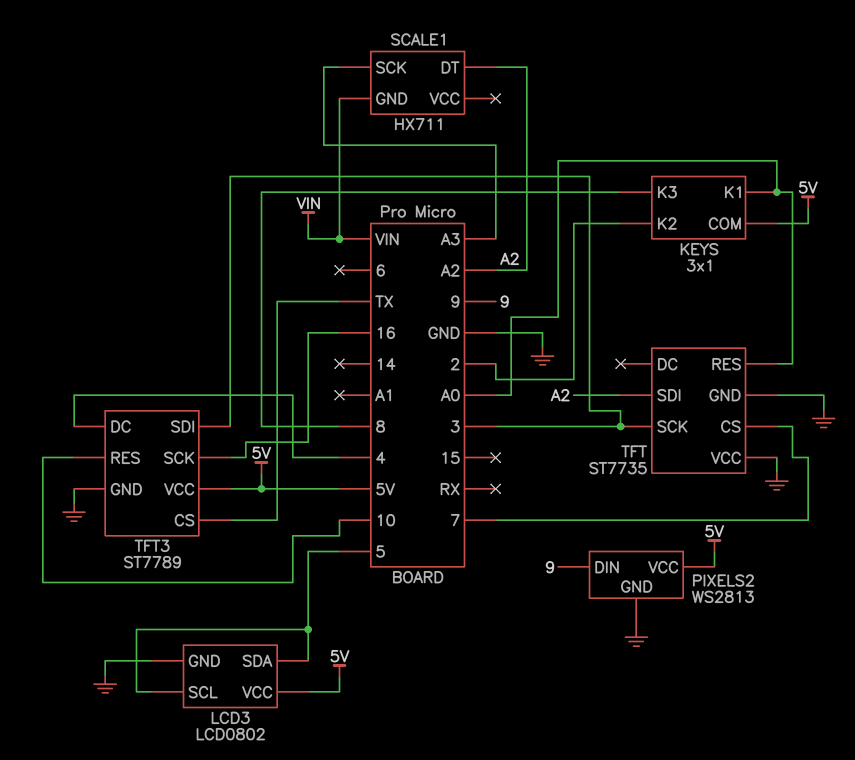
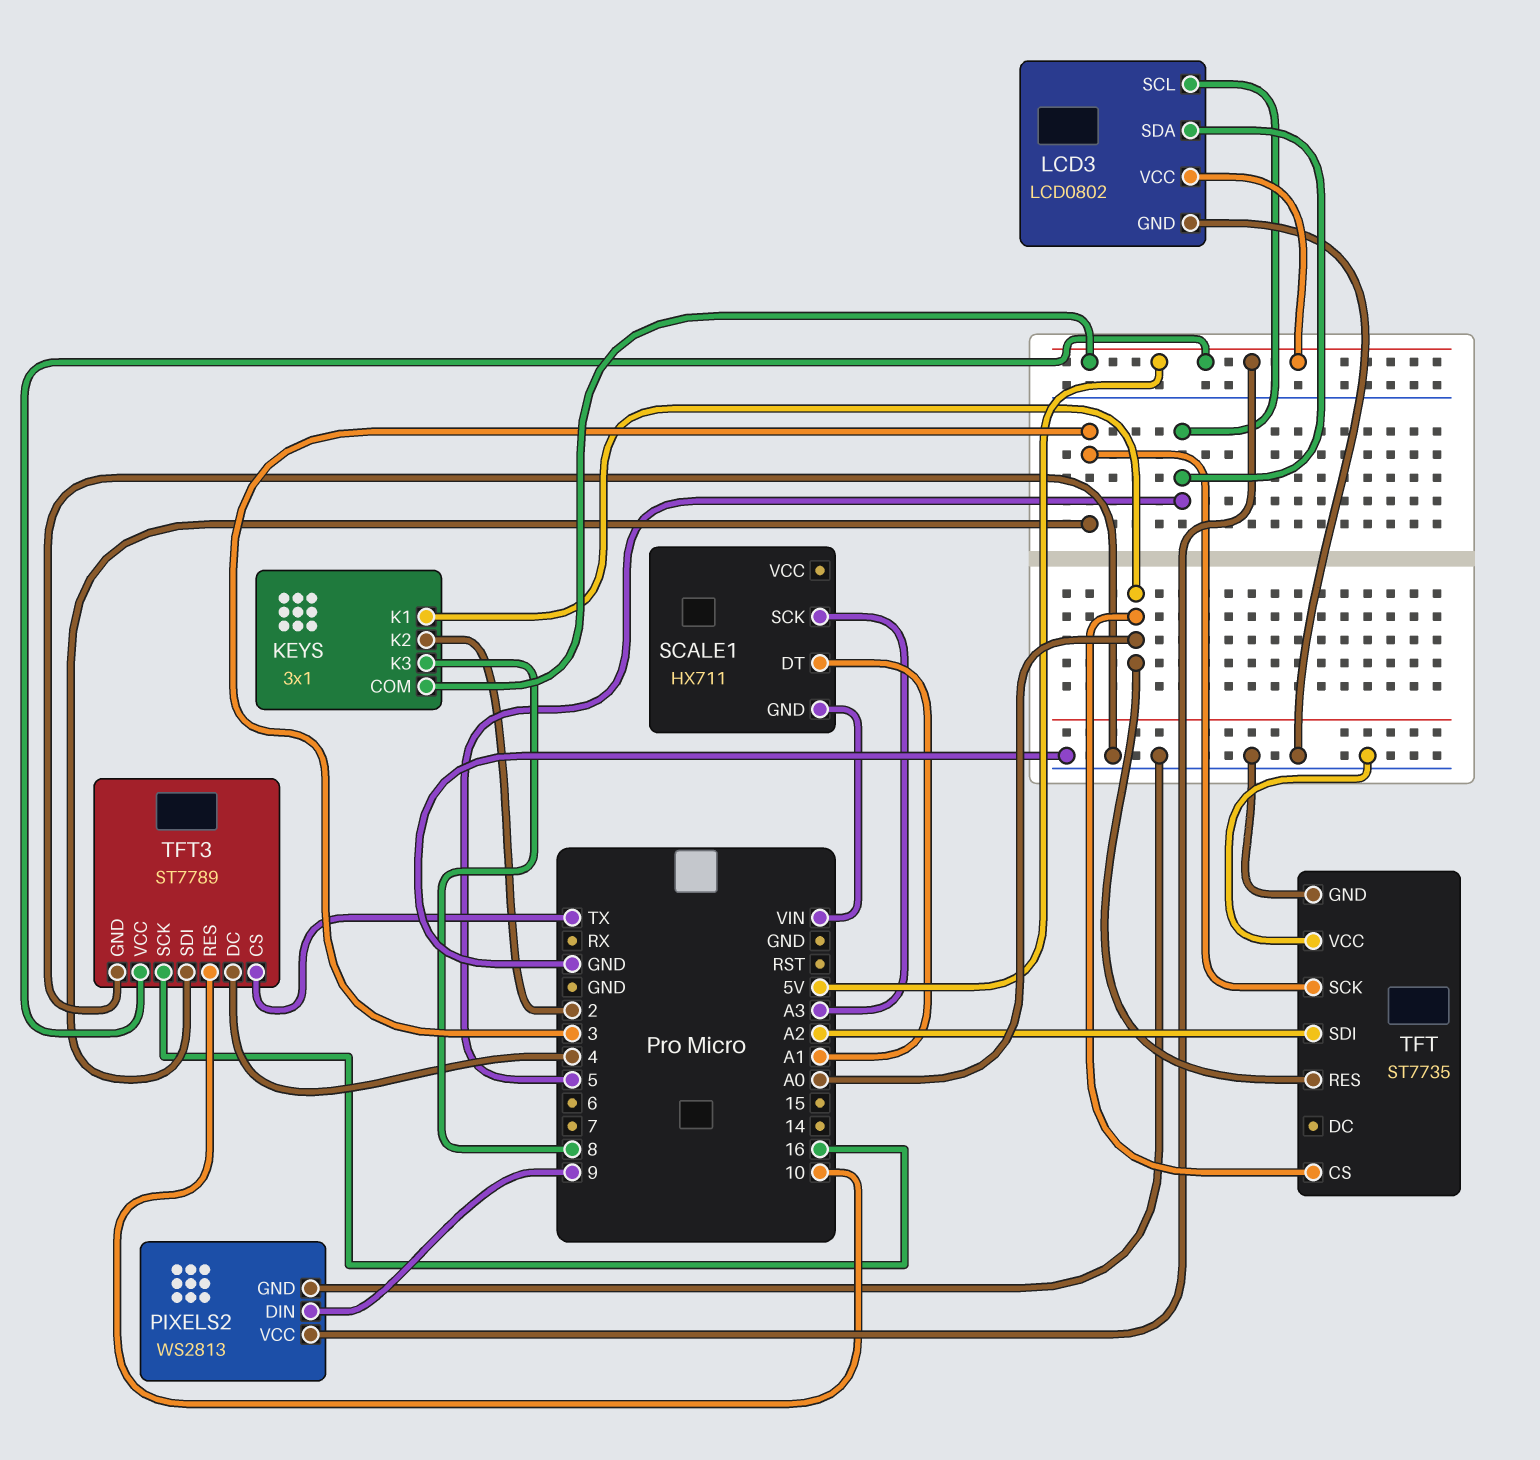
SCALE1 pin DT: A2 -> A1
TFT pin CS: 7 -> A0

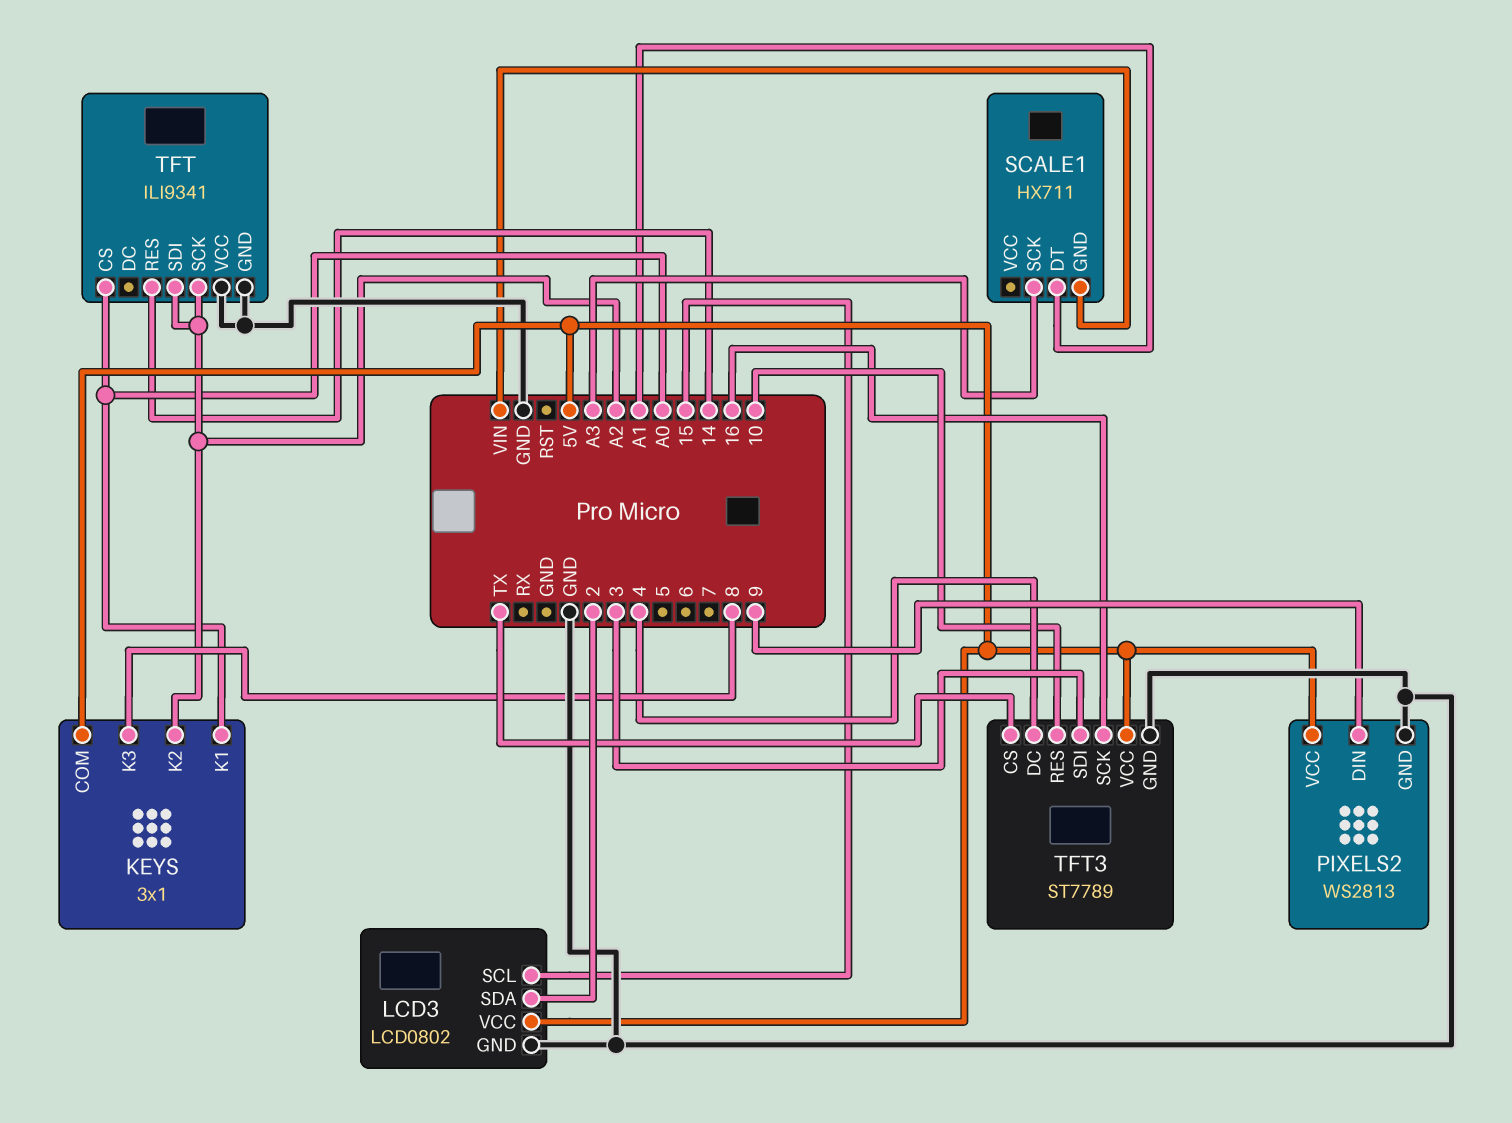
KEYS pin K2: 2 -> A2
LCD3 pin SCL: 5 -> 15
LCD3 pin SDA: 5 -> 2
TFT: ST7735 -> ILI9341
TFT pin RES: A0 -> 14
TFT pin SCK: 3 -> A2

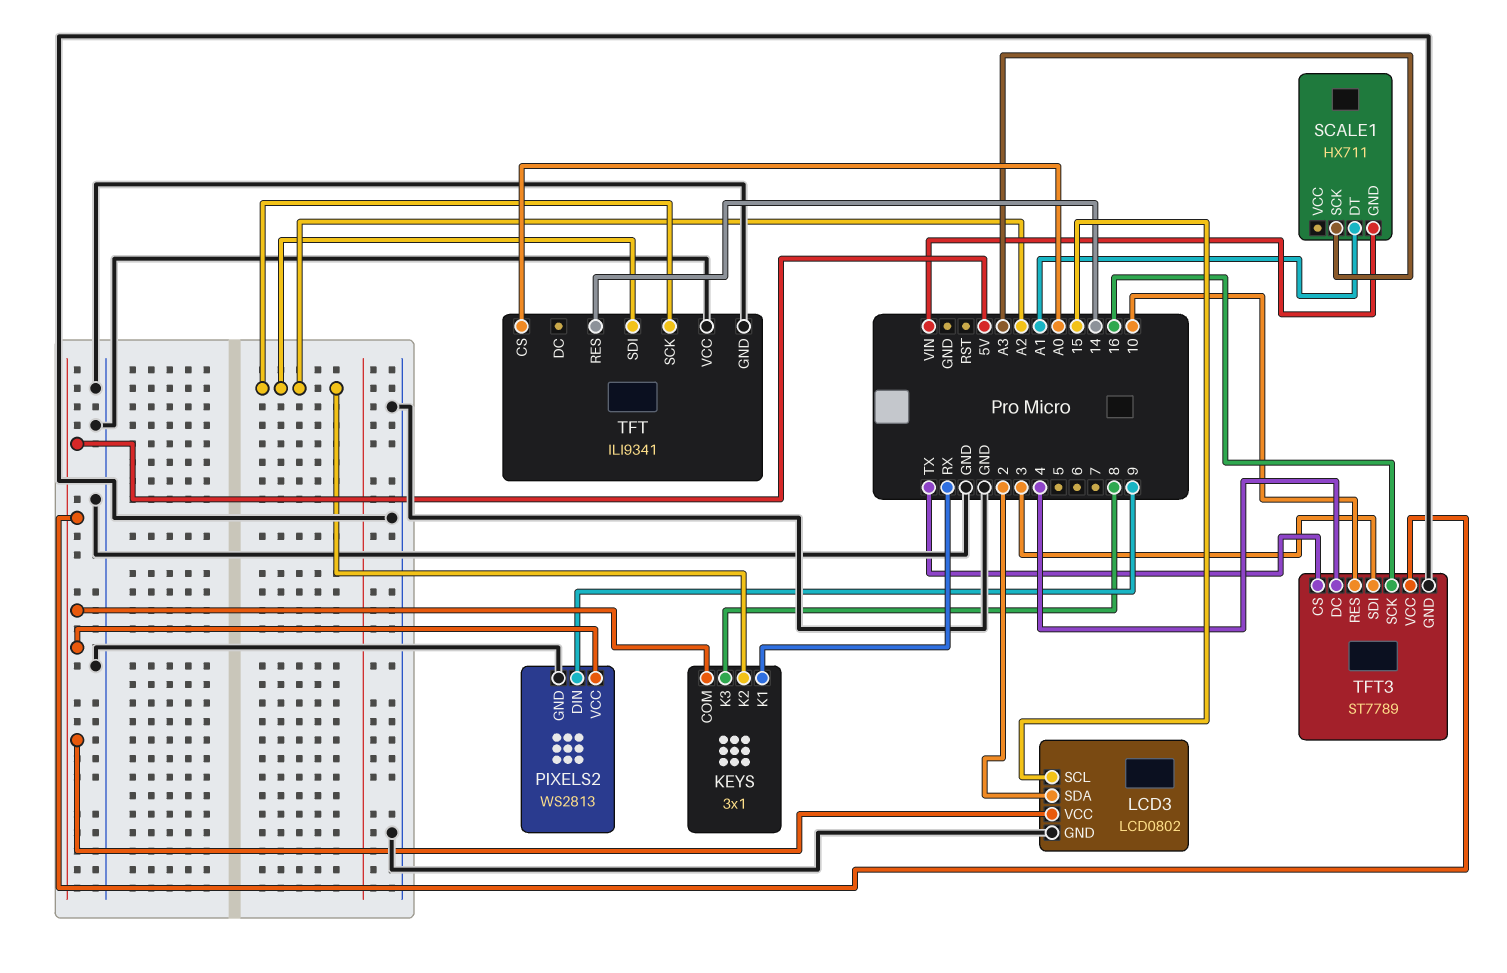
KEYS pin K1: A0 -> RX

